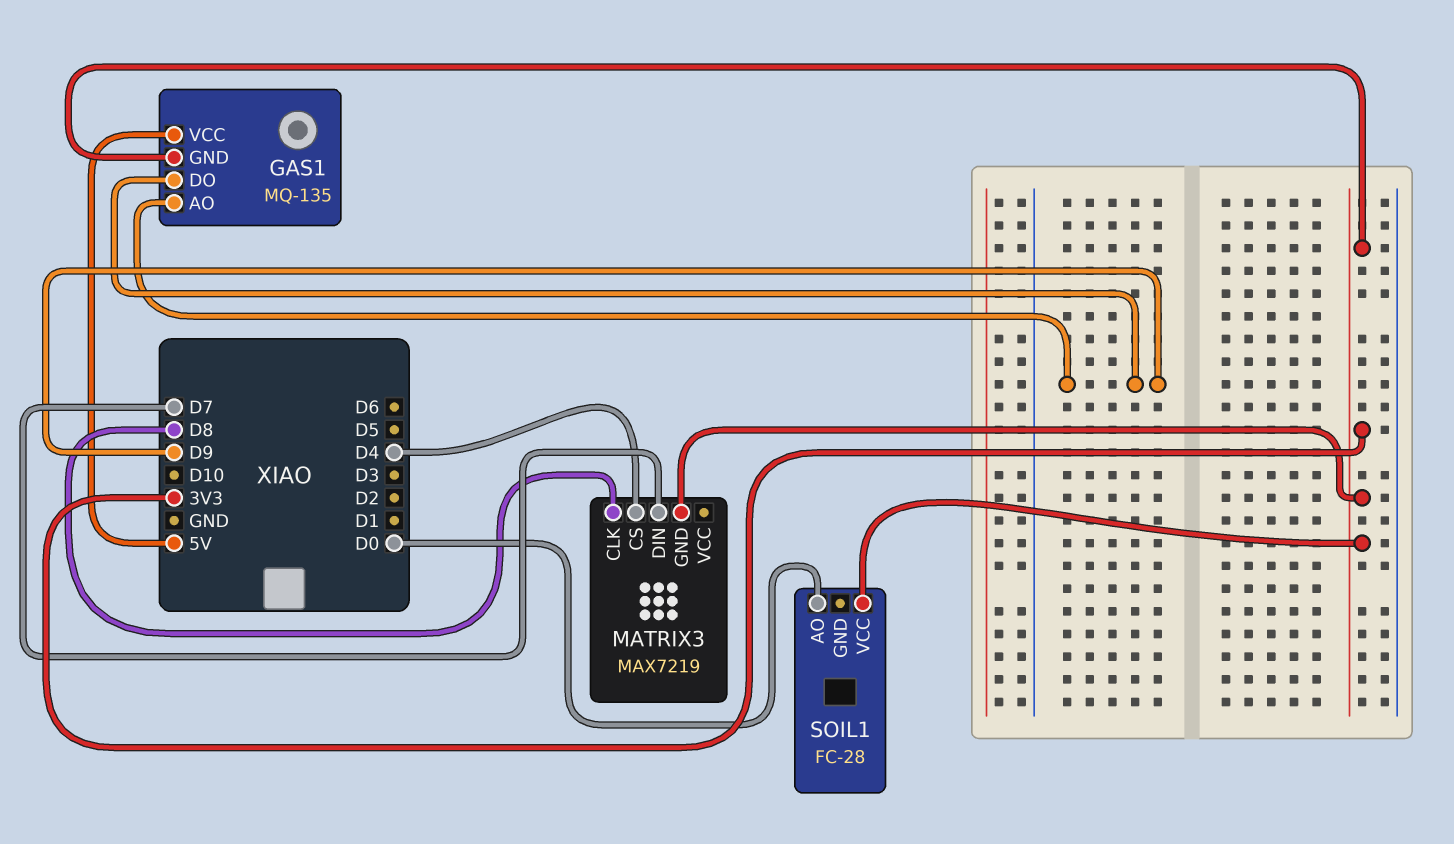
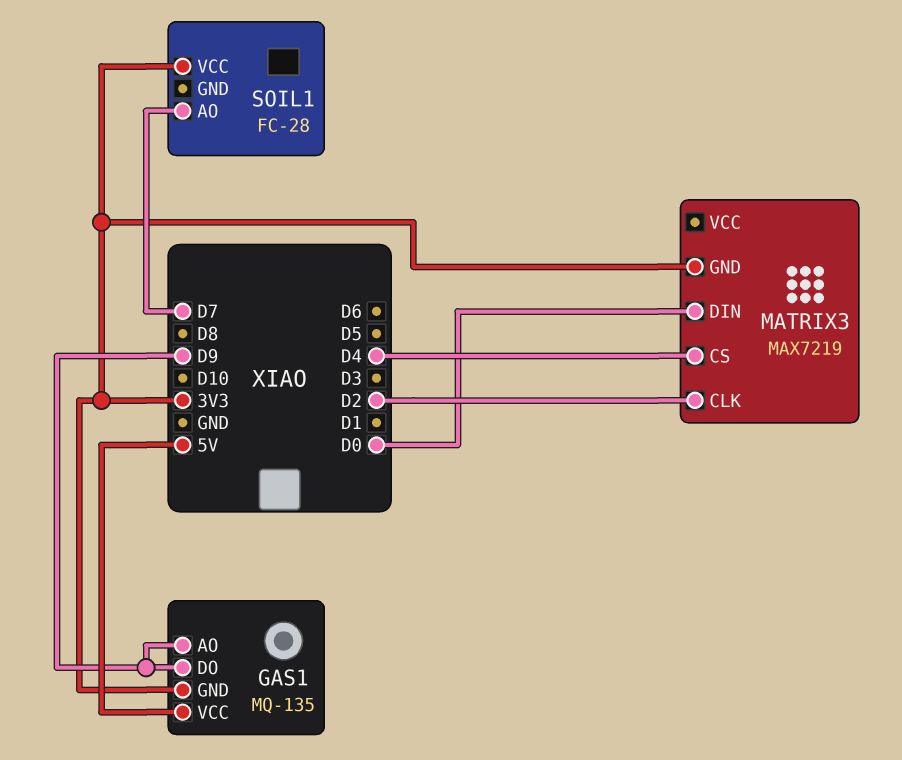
MATRIX3 pin CLK: D8 -> D2
MATRIX3 pin DIN: D7 -> D0
SOIL1 pin AO: D0 -> D7

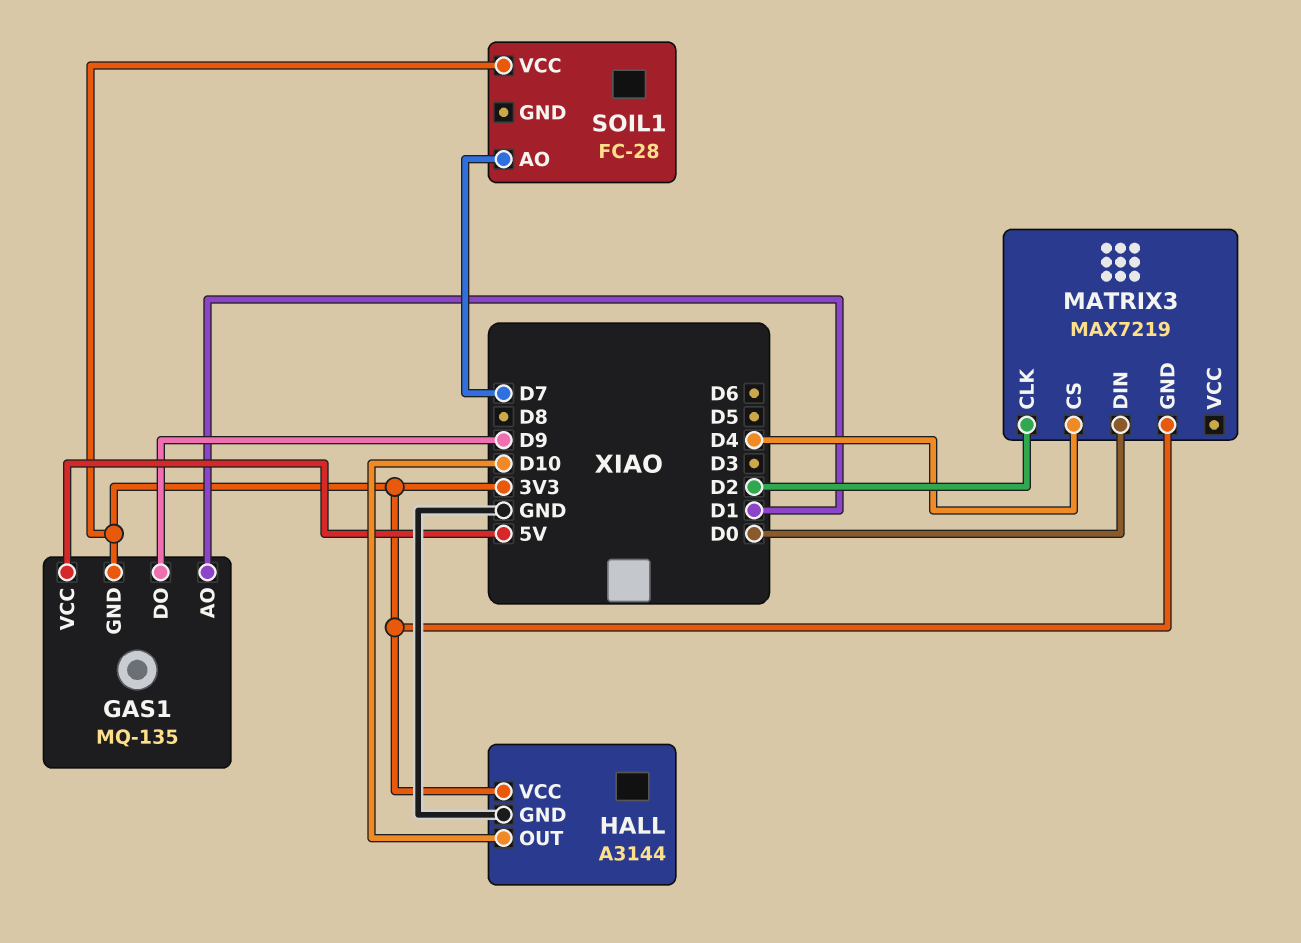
GAS1 pin AO: D9 -> D1
HALL: none -> A3144
HALL pin GND: none -> GND
HALL pin OUT: none -> D10
HALL pin VCC: none -> 3V3

